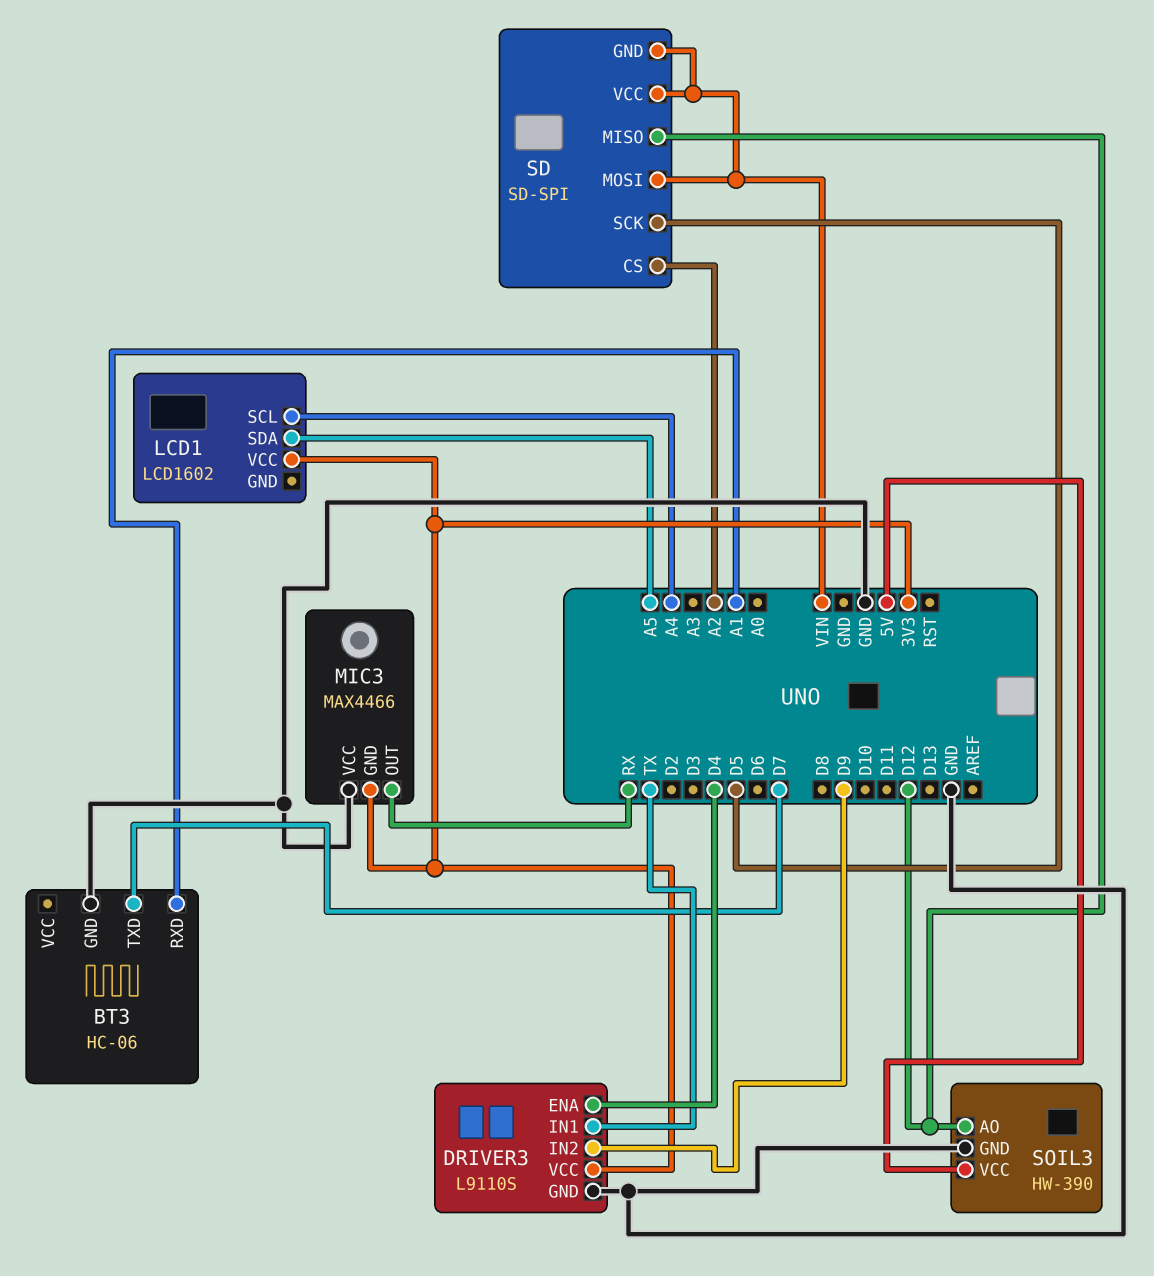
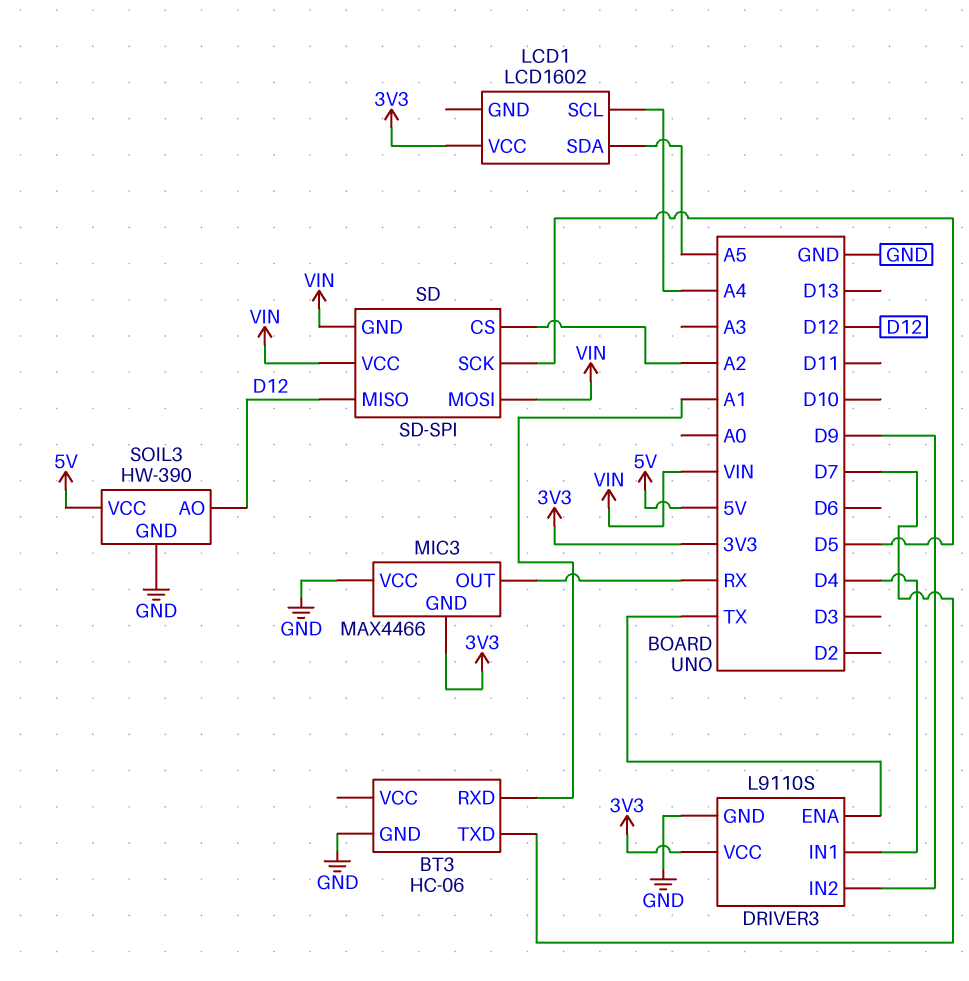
DRIVER3 pin ENA: D4 -> TX
DRIVER3 pin IN1: TX -> D4

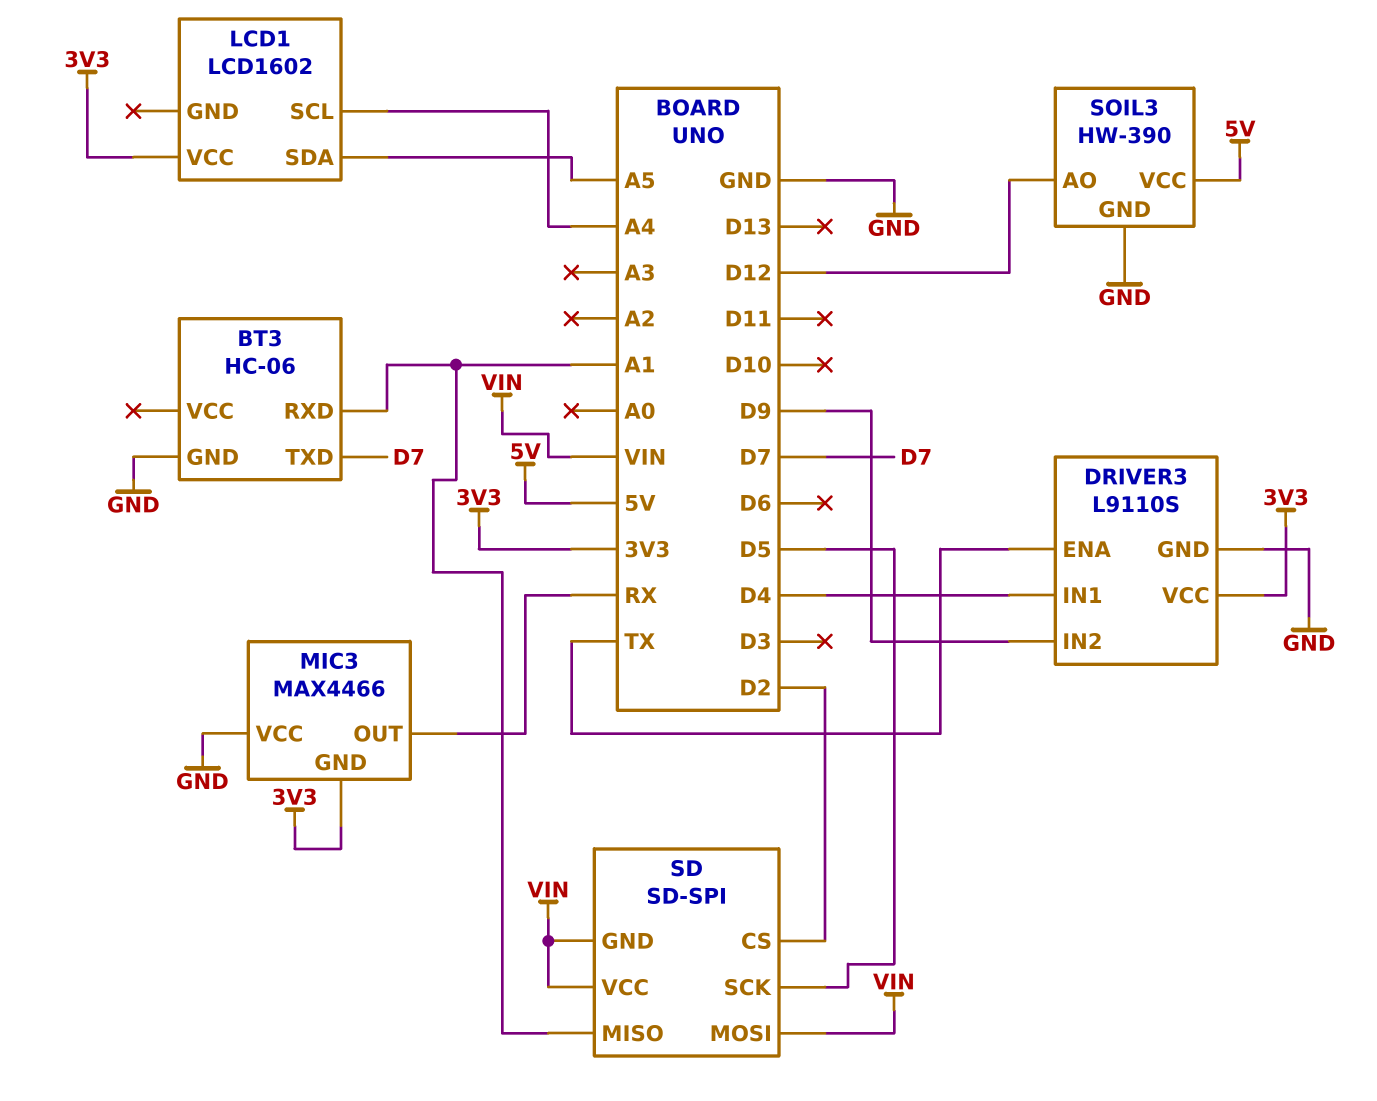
SD pin CS: A2 -> D2
SD pin MISO: D12 -> A1

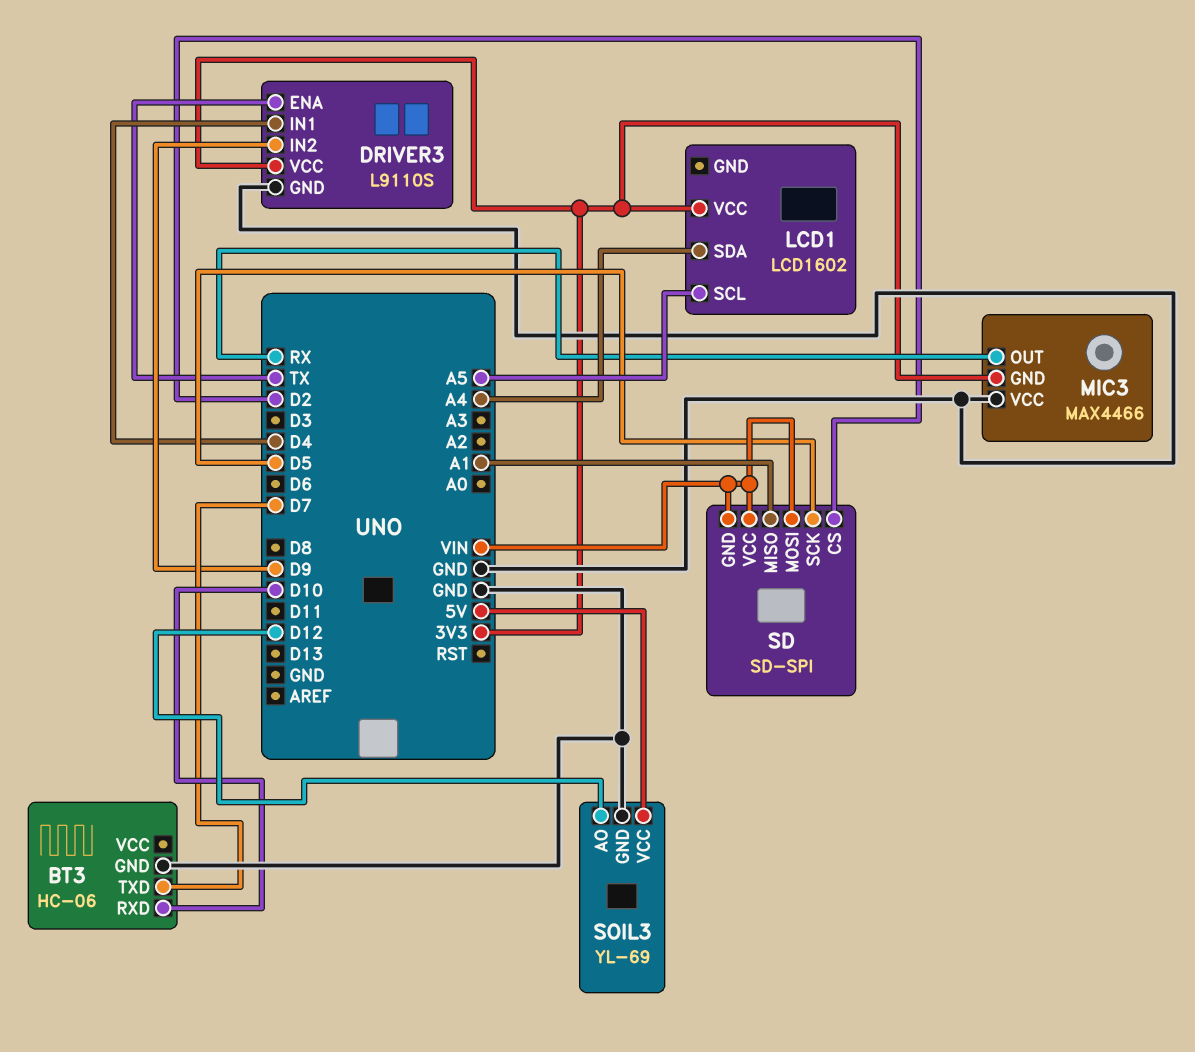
BT3 pin RXD: A1 -> D10
LCD1 pin SCL: A4 -> A5
LCD1 pin SDA: A5 -> A4
SOIL3: HW-390 -> YL-69

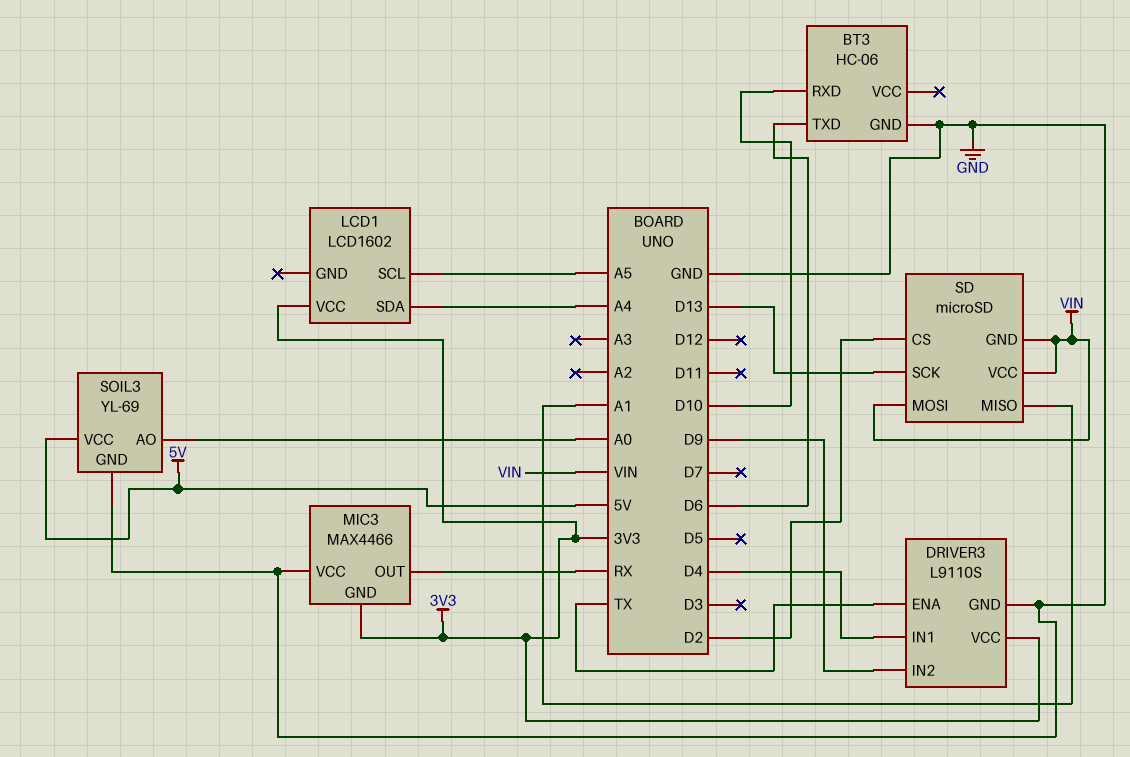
BT3 pin TXD: D7 -> D6
SD: SD-SPI -> microSD
SD pin SCK: D5 -> D13
SOIL3 pin AO: D12 -> A0

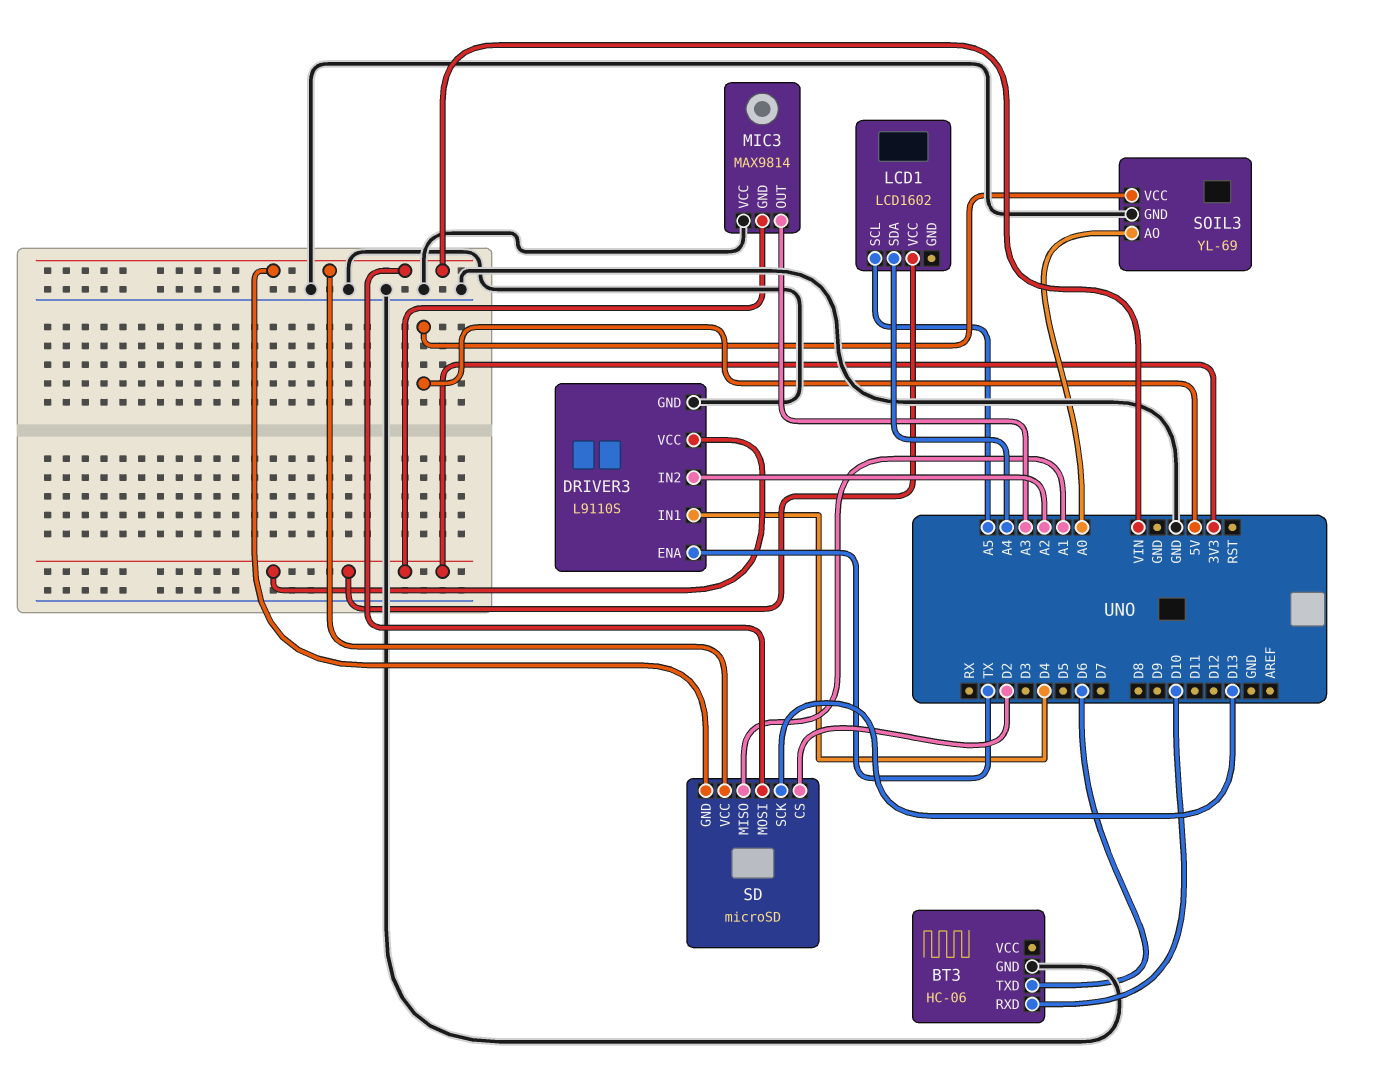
DRIVER3 pin IN2: D9 -> A2
MIC3: MAX4466 -> MAX9814
MIC3 pin OUT: RX -> A3

